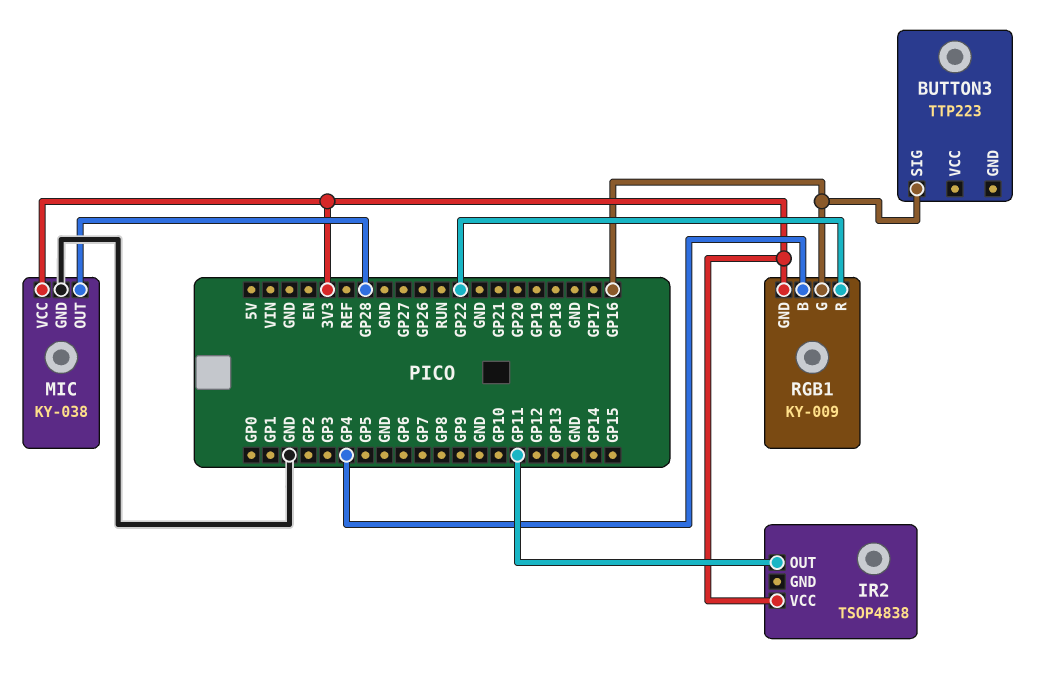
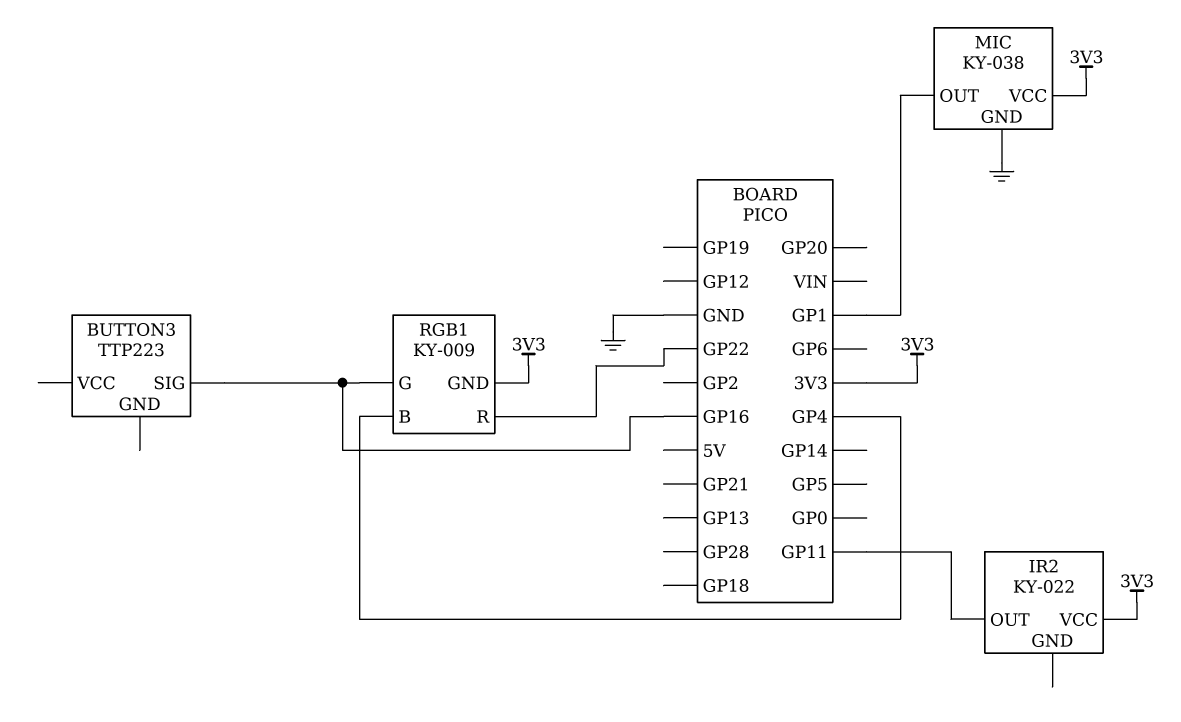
IR2: TSOP4838 -> KY-022
MIC pin OUT: GP28 -> GP1

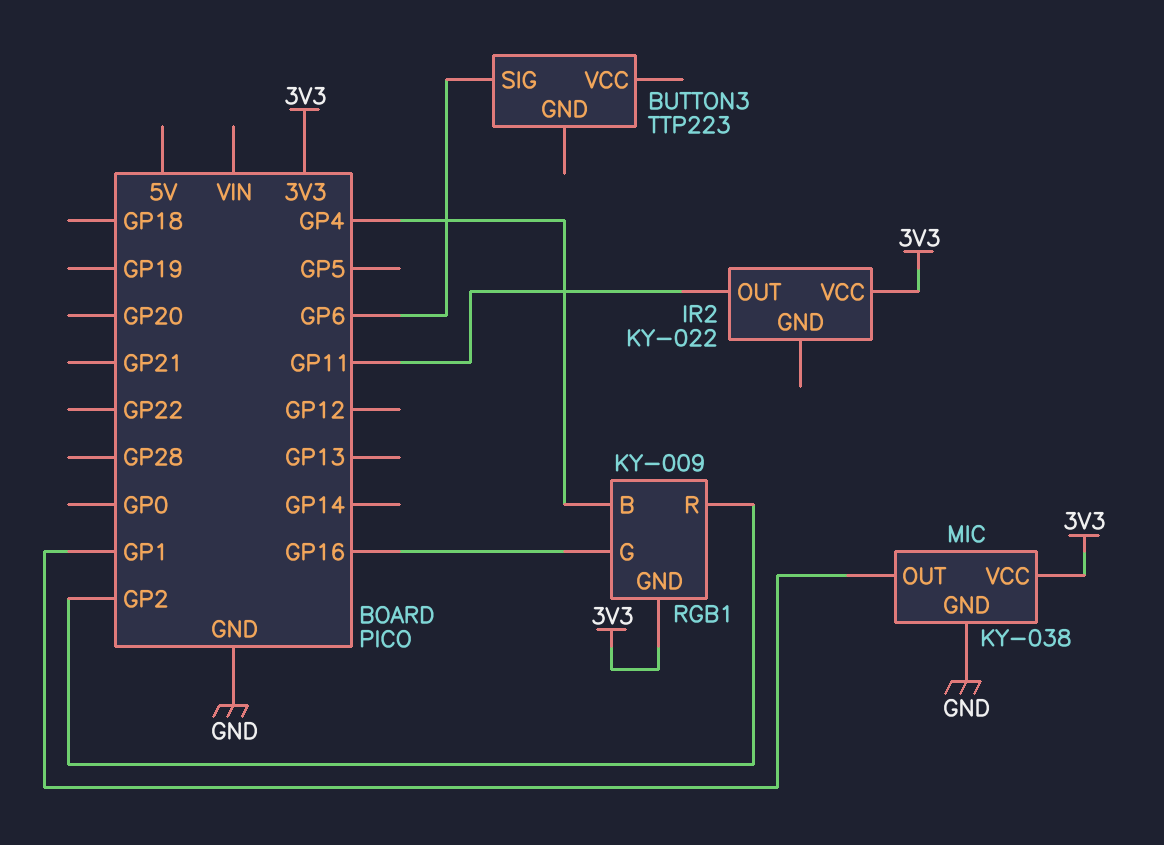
BUTTON3 pin SIG: GP16 -> GP6
RGB1 pin R: GP22 -> GP2

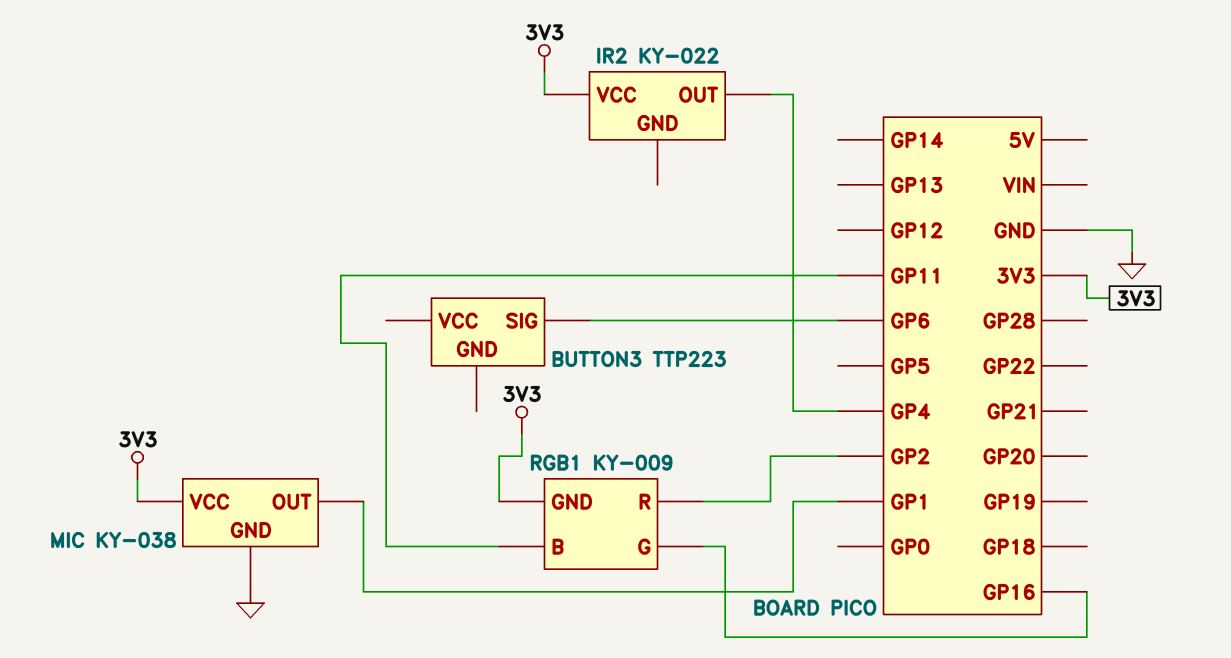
IR2 pin OUT: GP11 -> GP4
RGB1 pin B: GP4 -> GP11

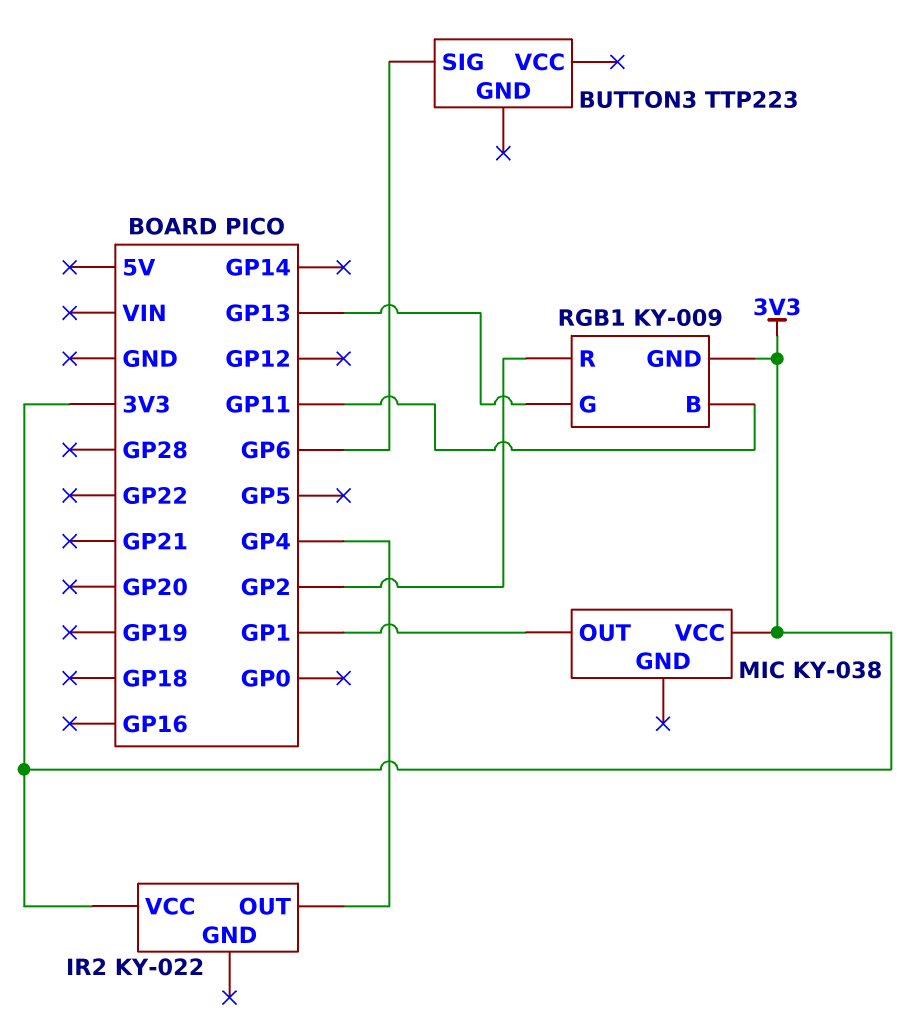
MIC pin GND: GND -> none
RGB1 pin G: GP16 -> GP13

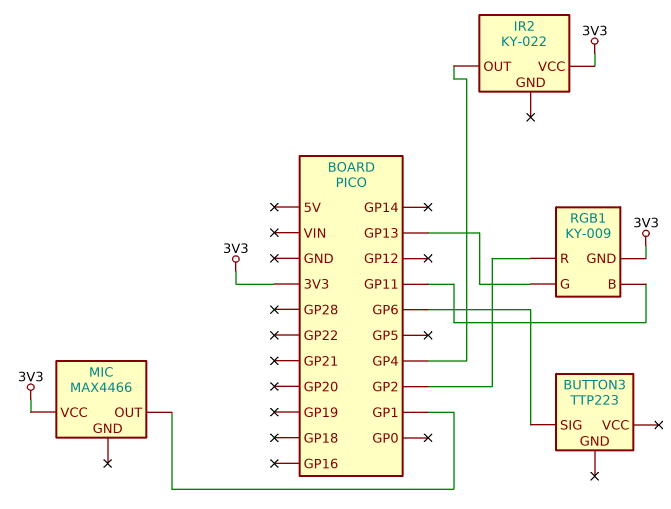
MIC: KY-038 -> MAX4466

